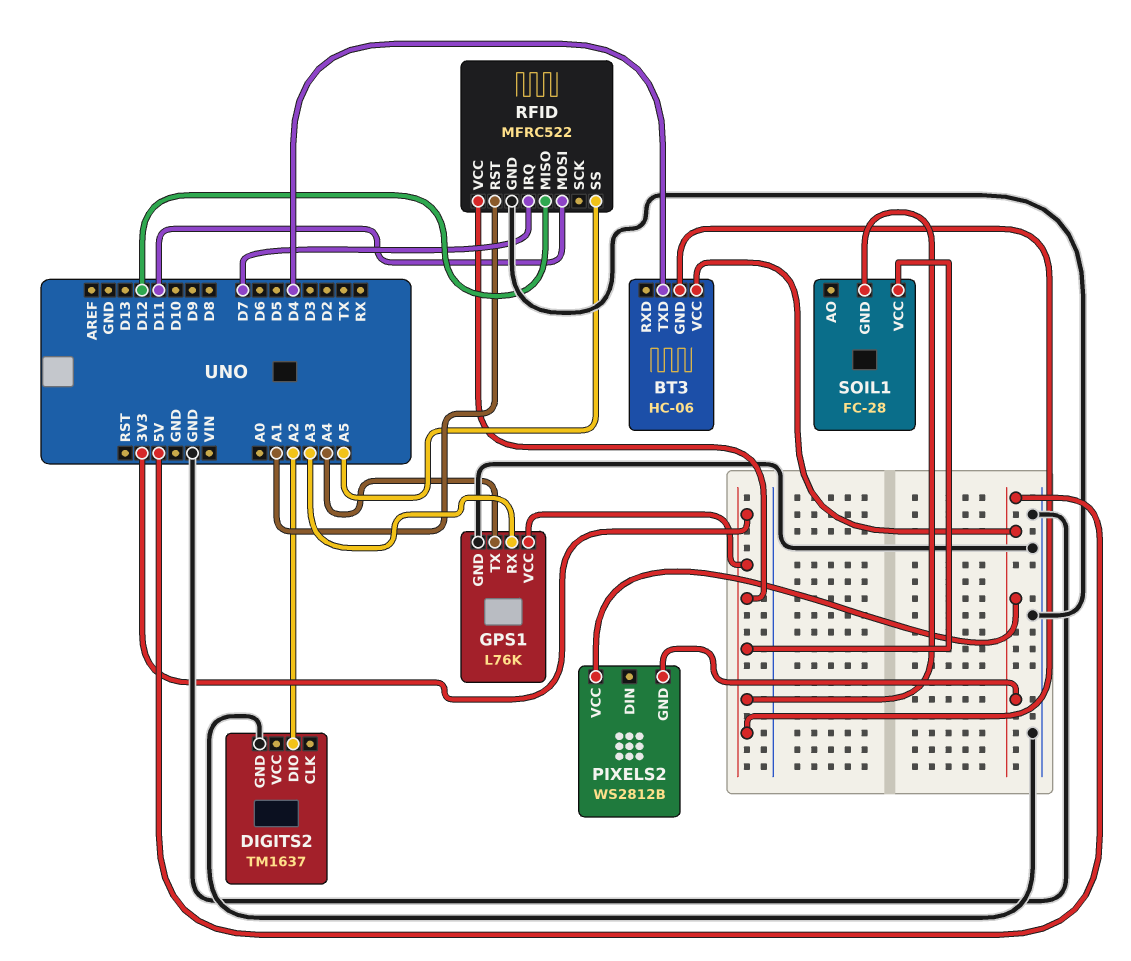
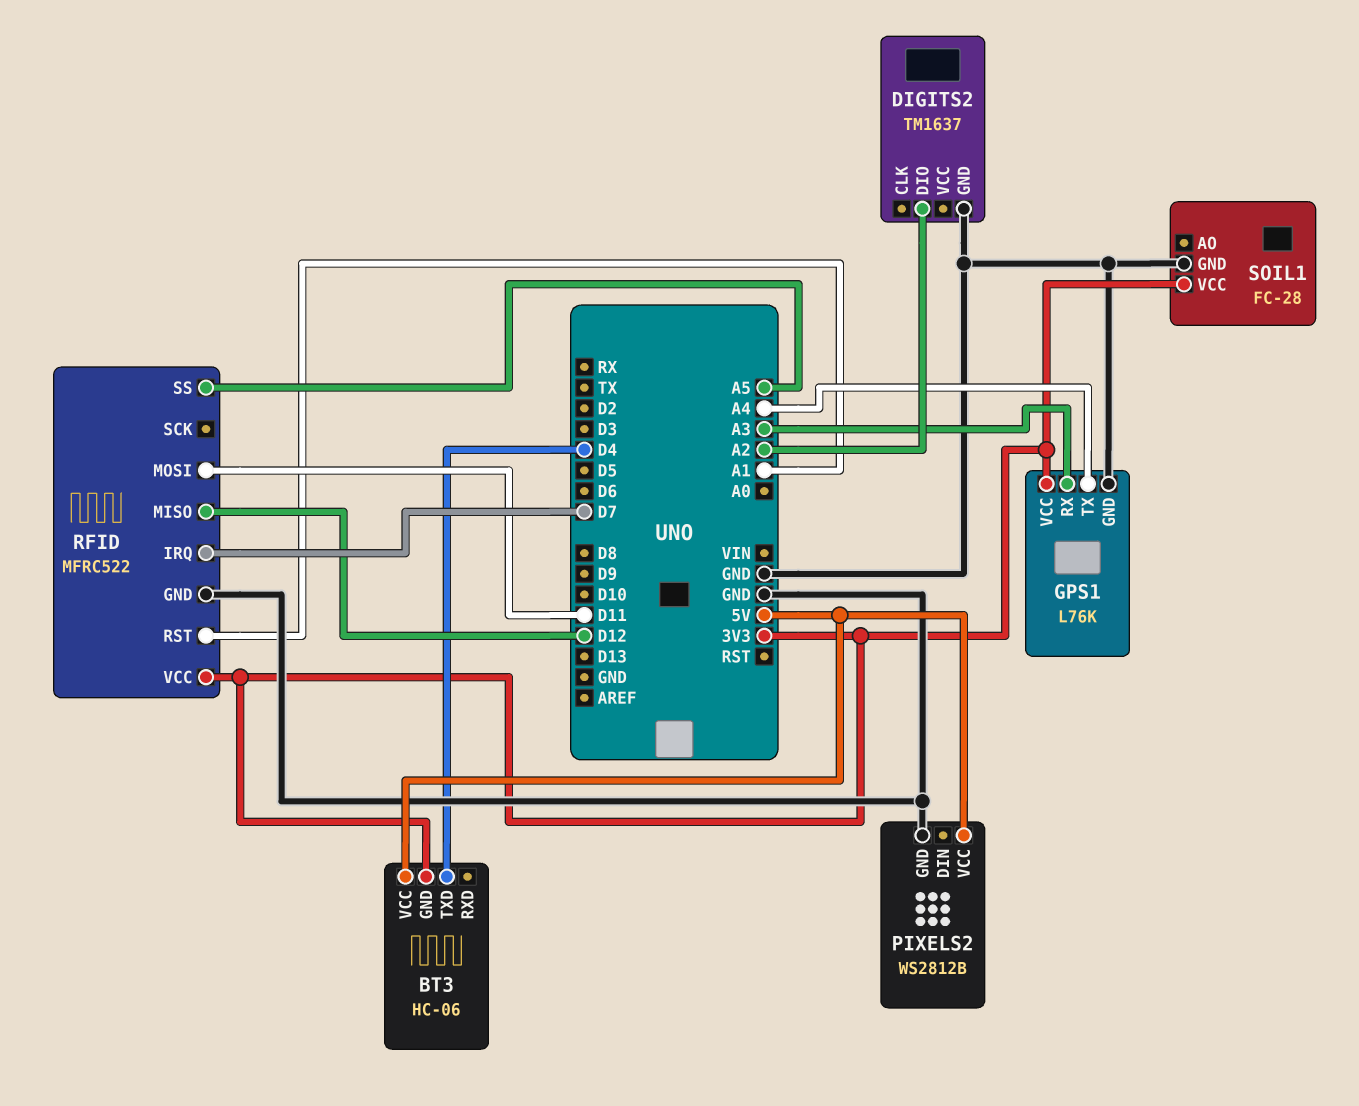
PIXELS2 pin GND: 5V -> GND
SOIL1 pin GND: 3V3 -> GND

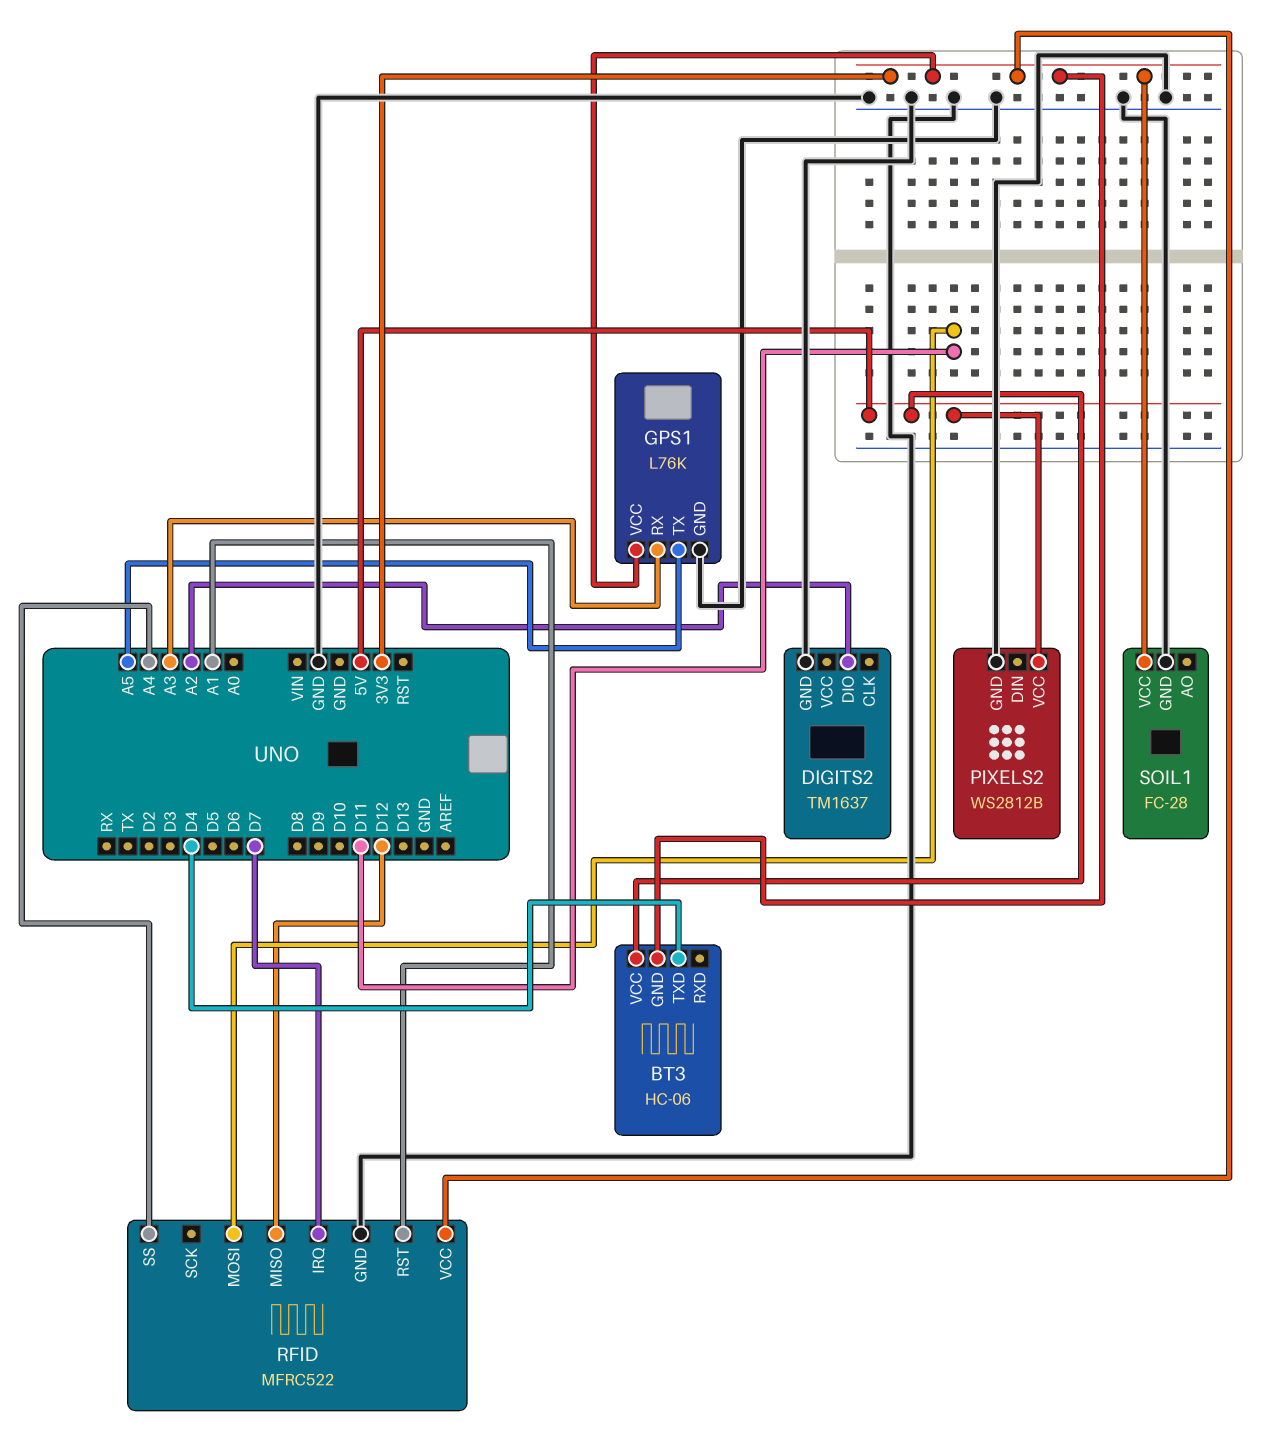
GPS1 pin TX: A4 -> A5
RFID pin SS: A5 -> A4

